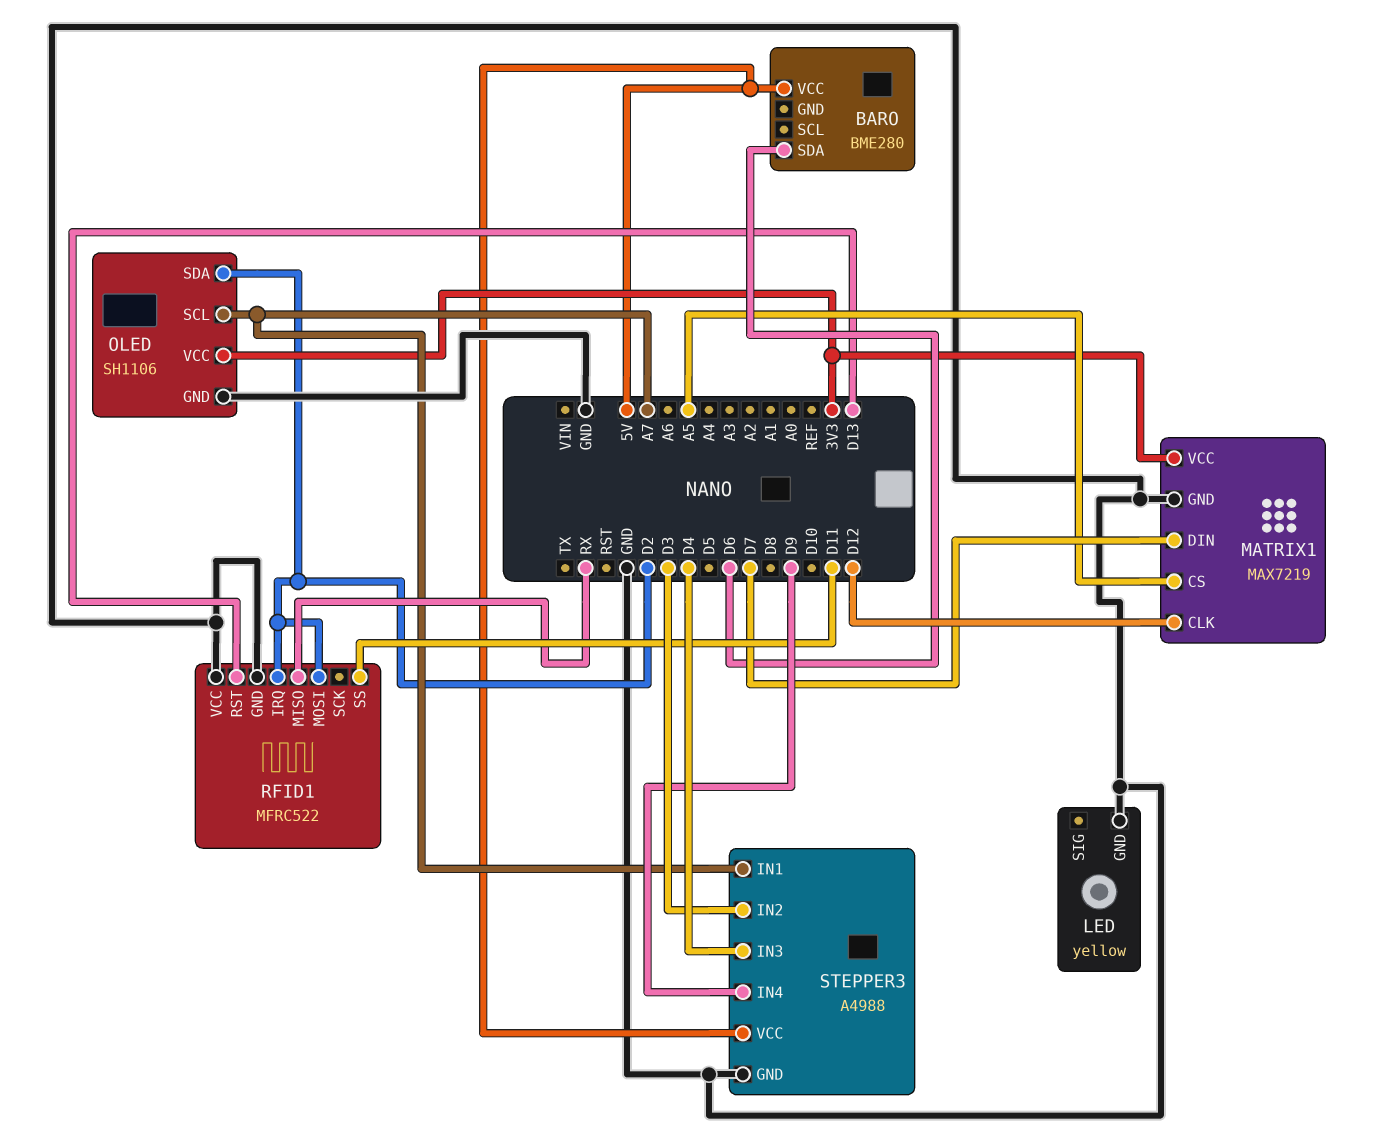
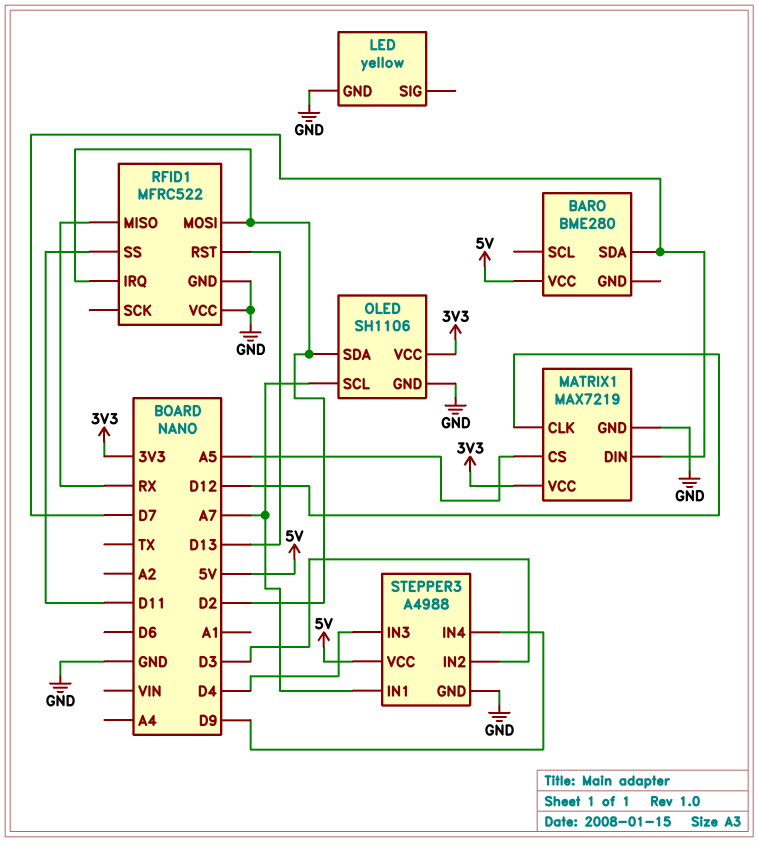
BARO pin SDA: D6 -> D7

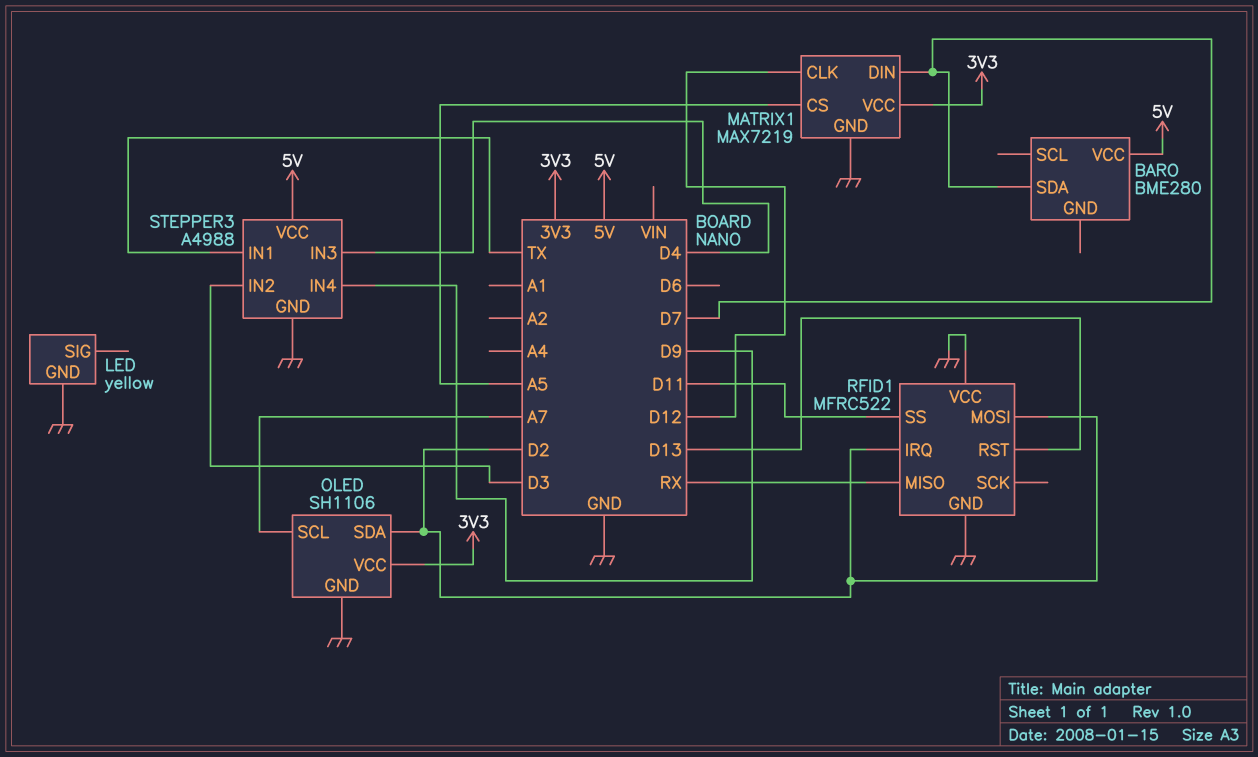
STEPPER3 pin IN1: A7 -> TX

